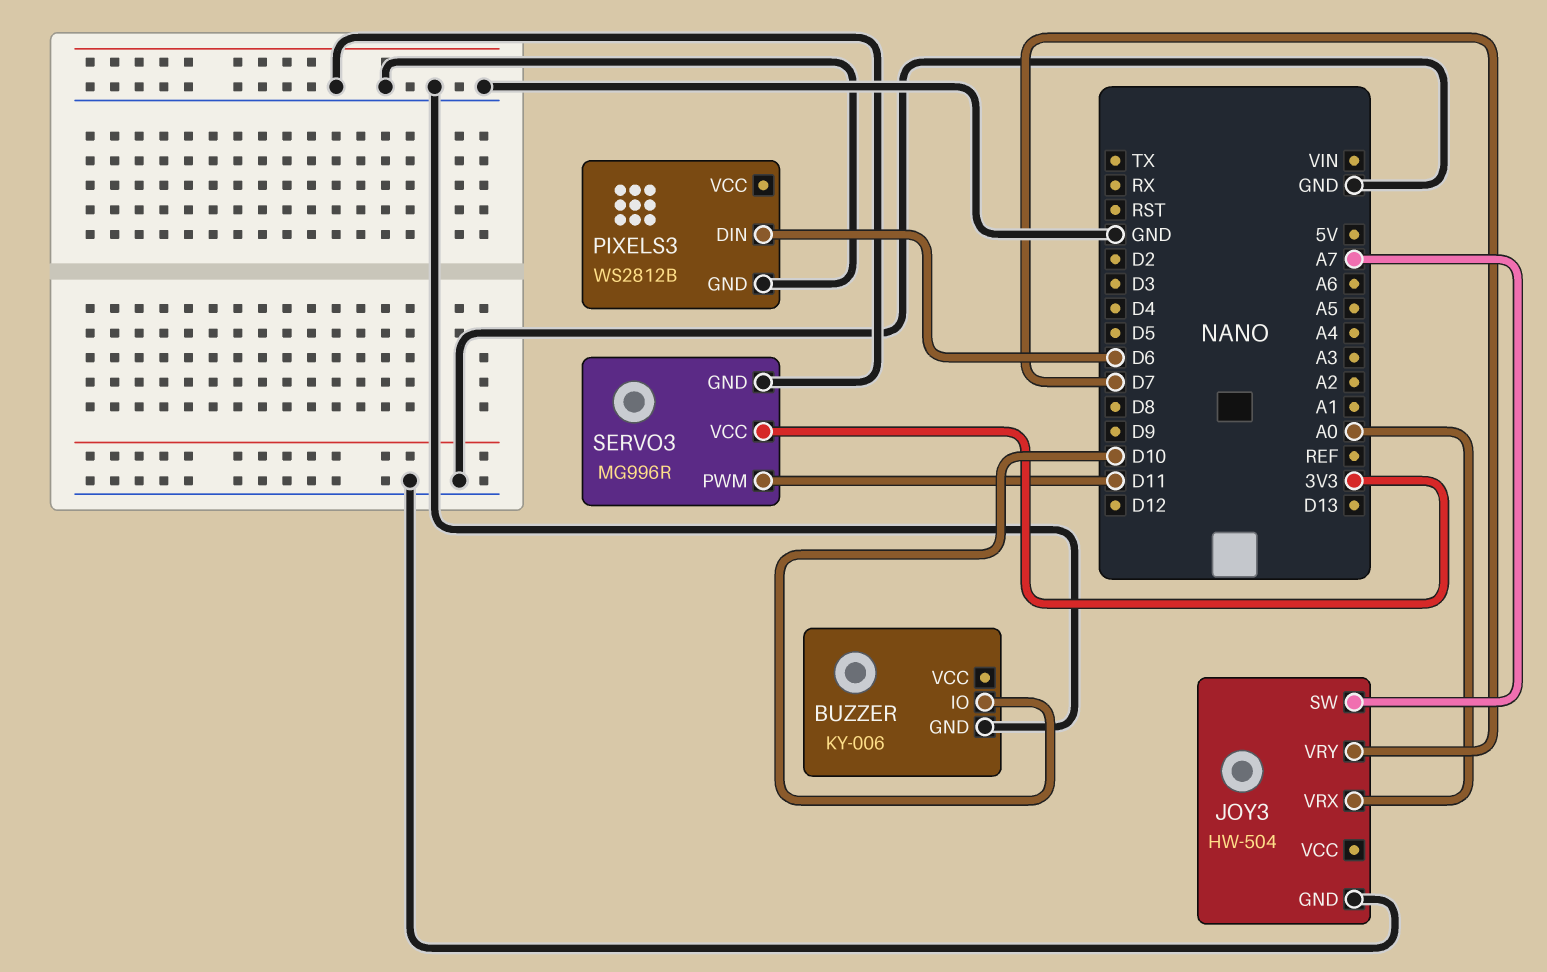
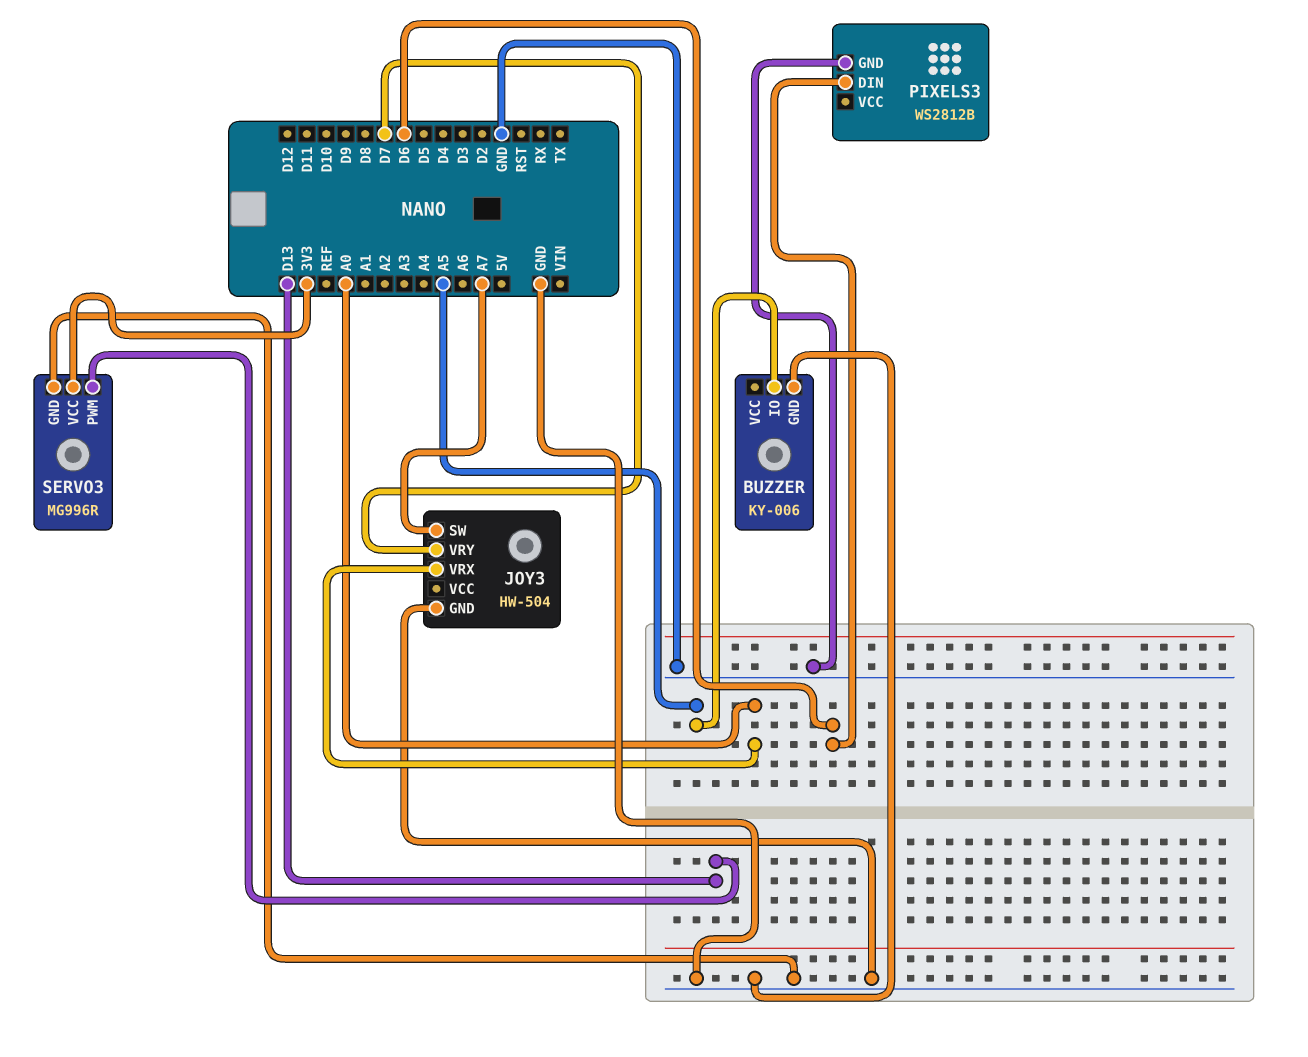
BUZZER pin IO: D10 -> A5
SERVO3 pin PWM: D11 -> D13

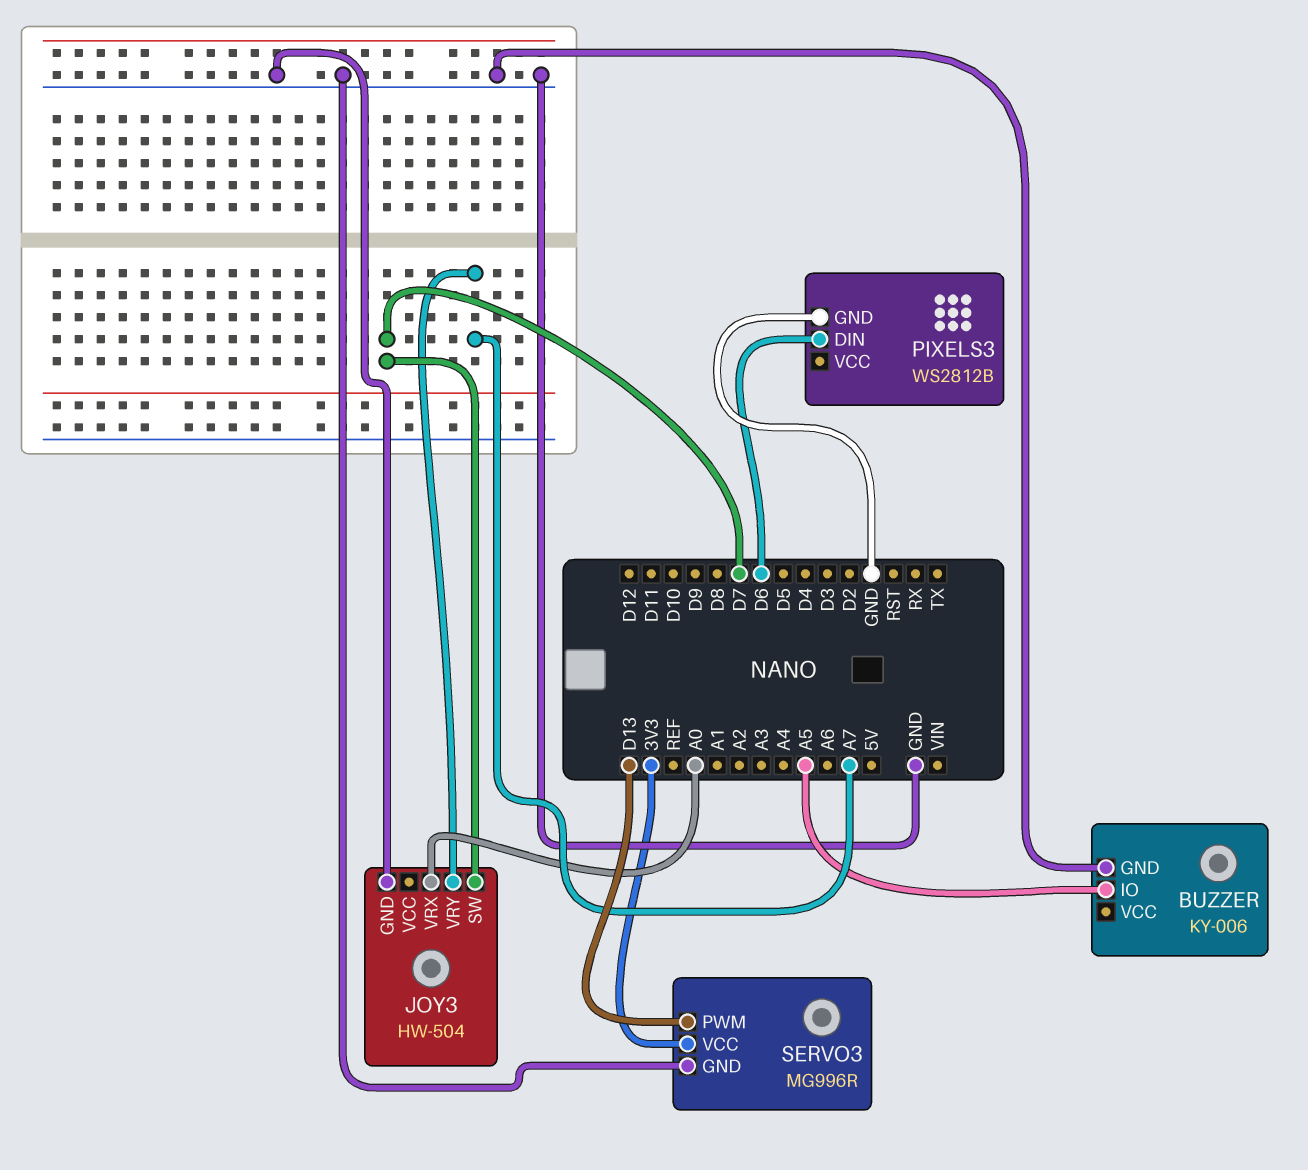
JOY3 pin SW: A7 -> D7
JOY3 pin VRY: D7 -> A7

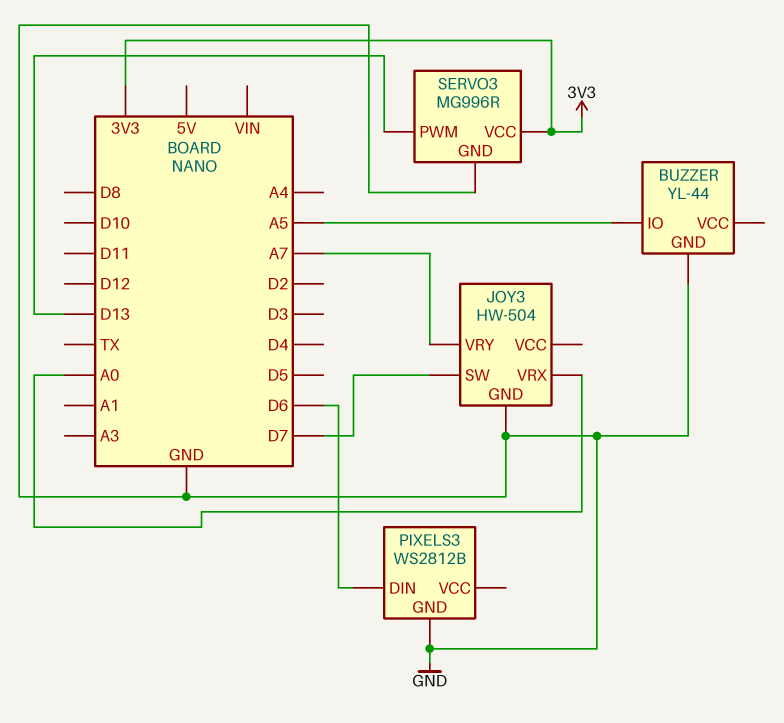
BUZZER: KY-006 -> YL-44

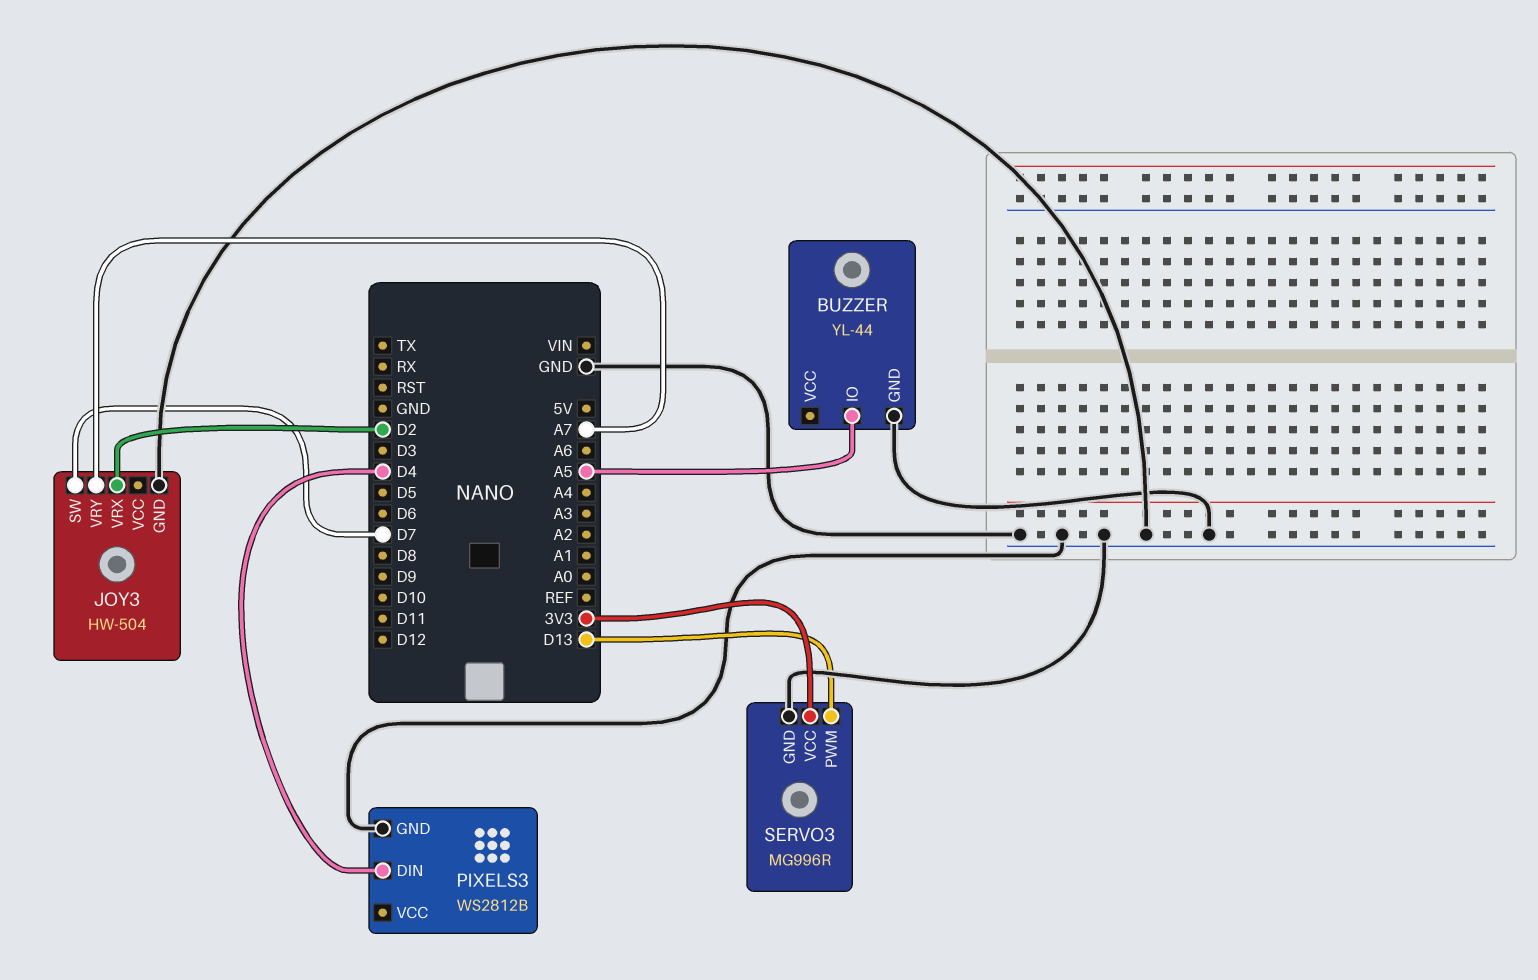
JOY3 pin VRX: A0 -> D2
PIXELS3 pin DIN: D6 -> D4

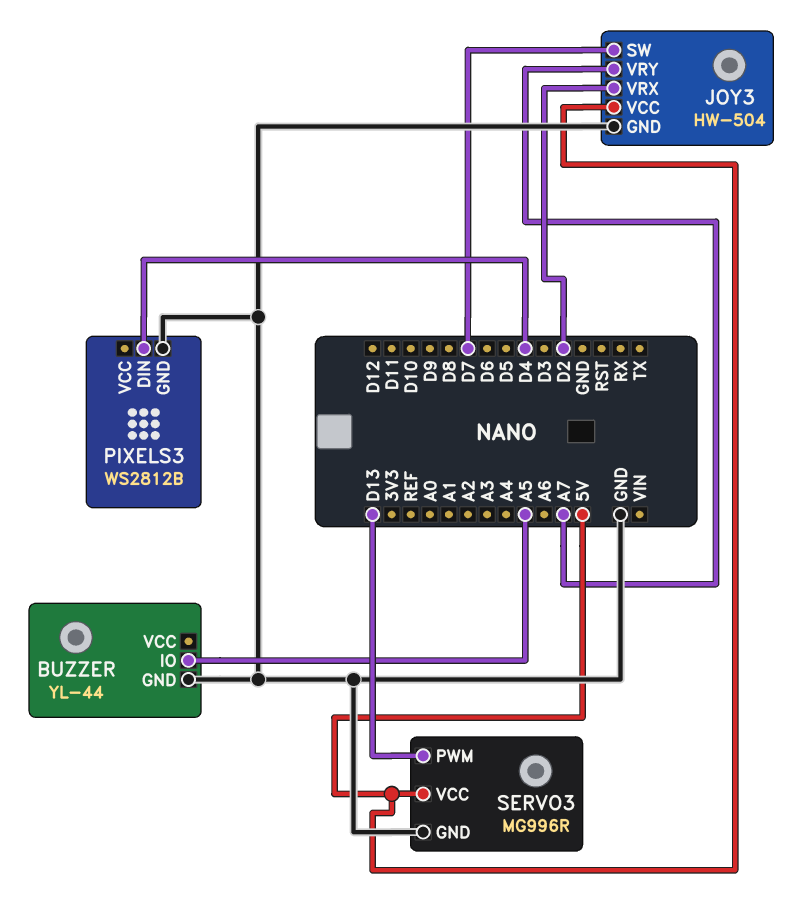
JOY3 pin VCC: none -> 5V
SERVO3 pin VCC: 3V3 -> 5V

